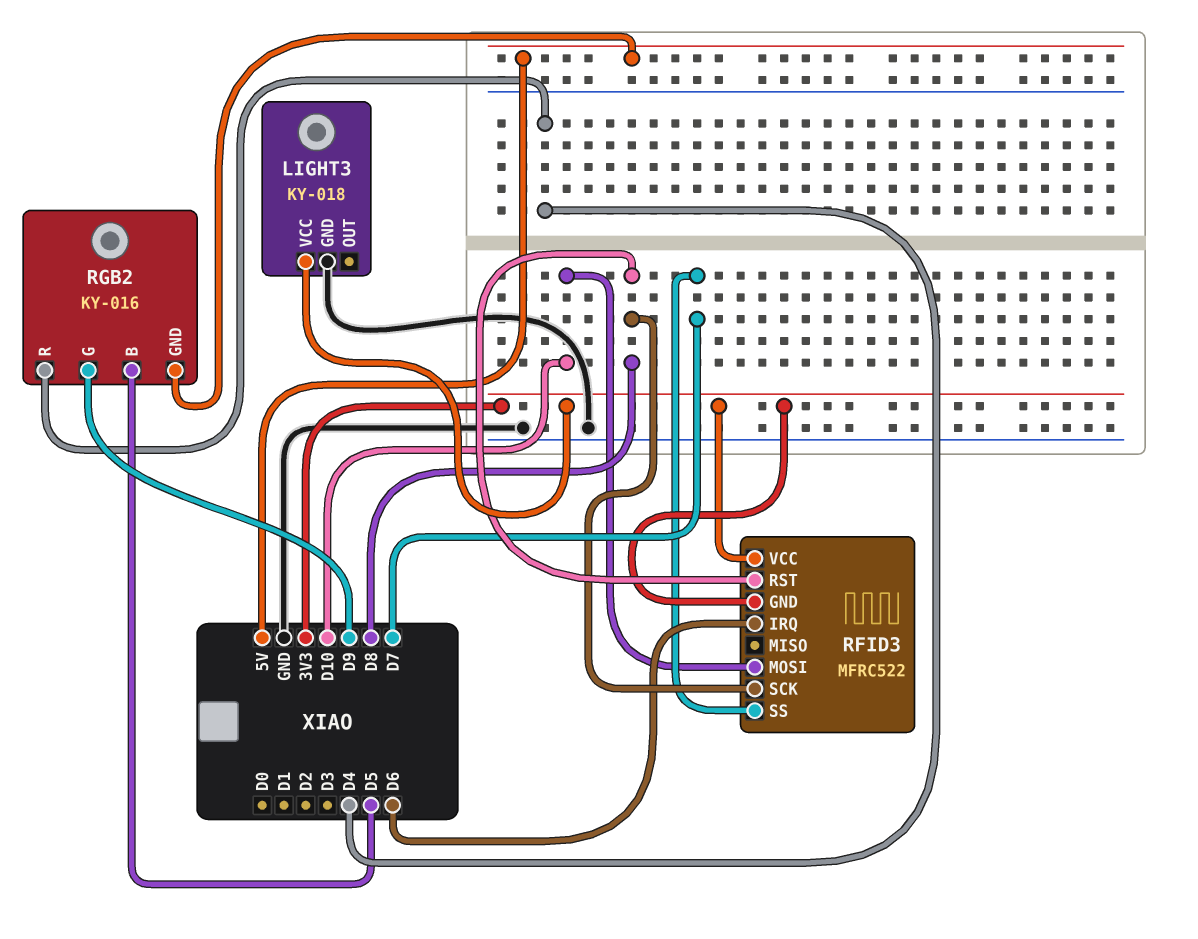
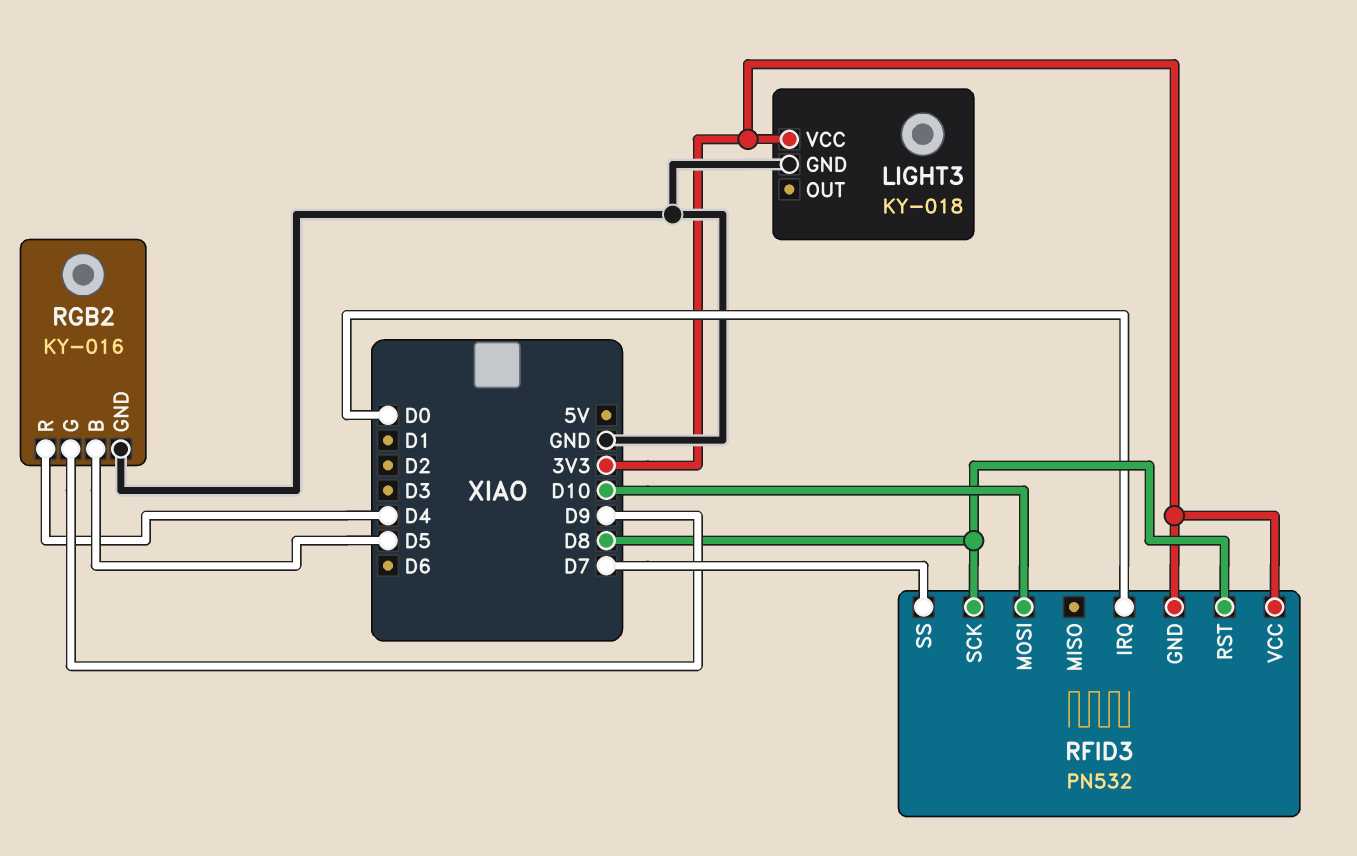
RFID3: MFRC522 -> PN532
RFID3 pin IRQ: D6 -> D0
RGB2 pin GND: 5V -> GND

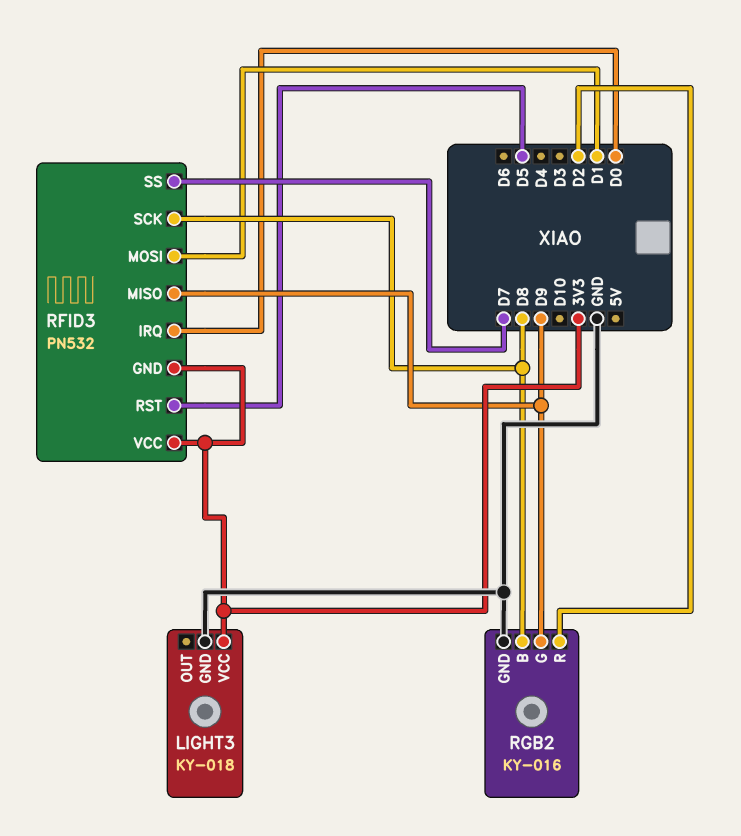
RFID3 pin MISO: none -> D9
RFID3 pin MOSI: D10 -> D1
RFID3 pin RST: D8 -> D5
RGB2 pin B: D5 -> D8
RGB2 pin R: D4 -> D2

